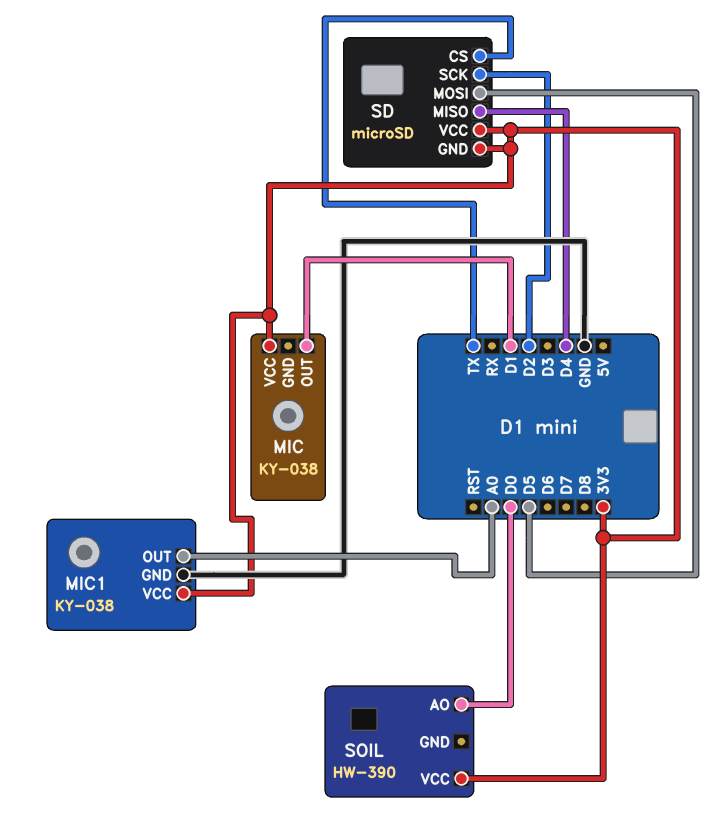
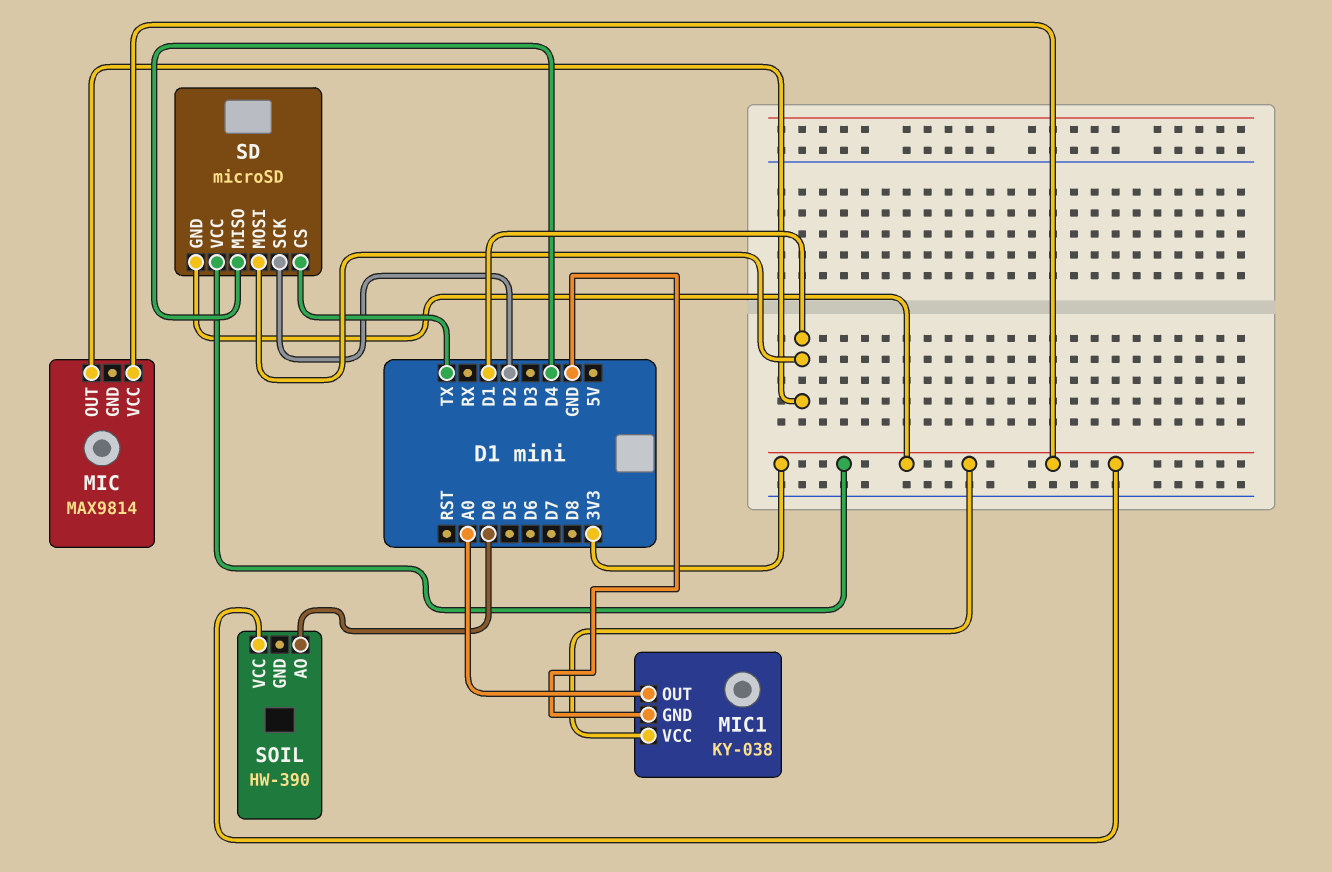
MIC: KY-038 -> MAX9814
SD pin MOSI: D5 -> D1

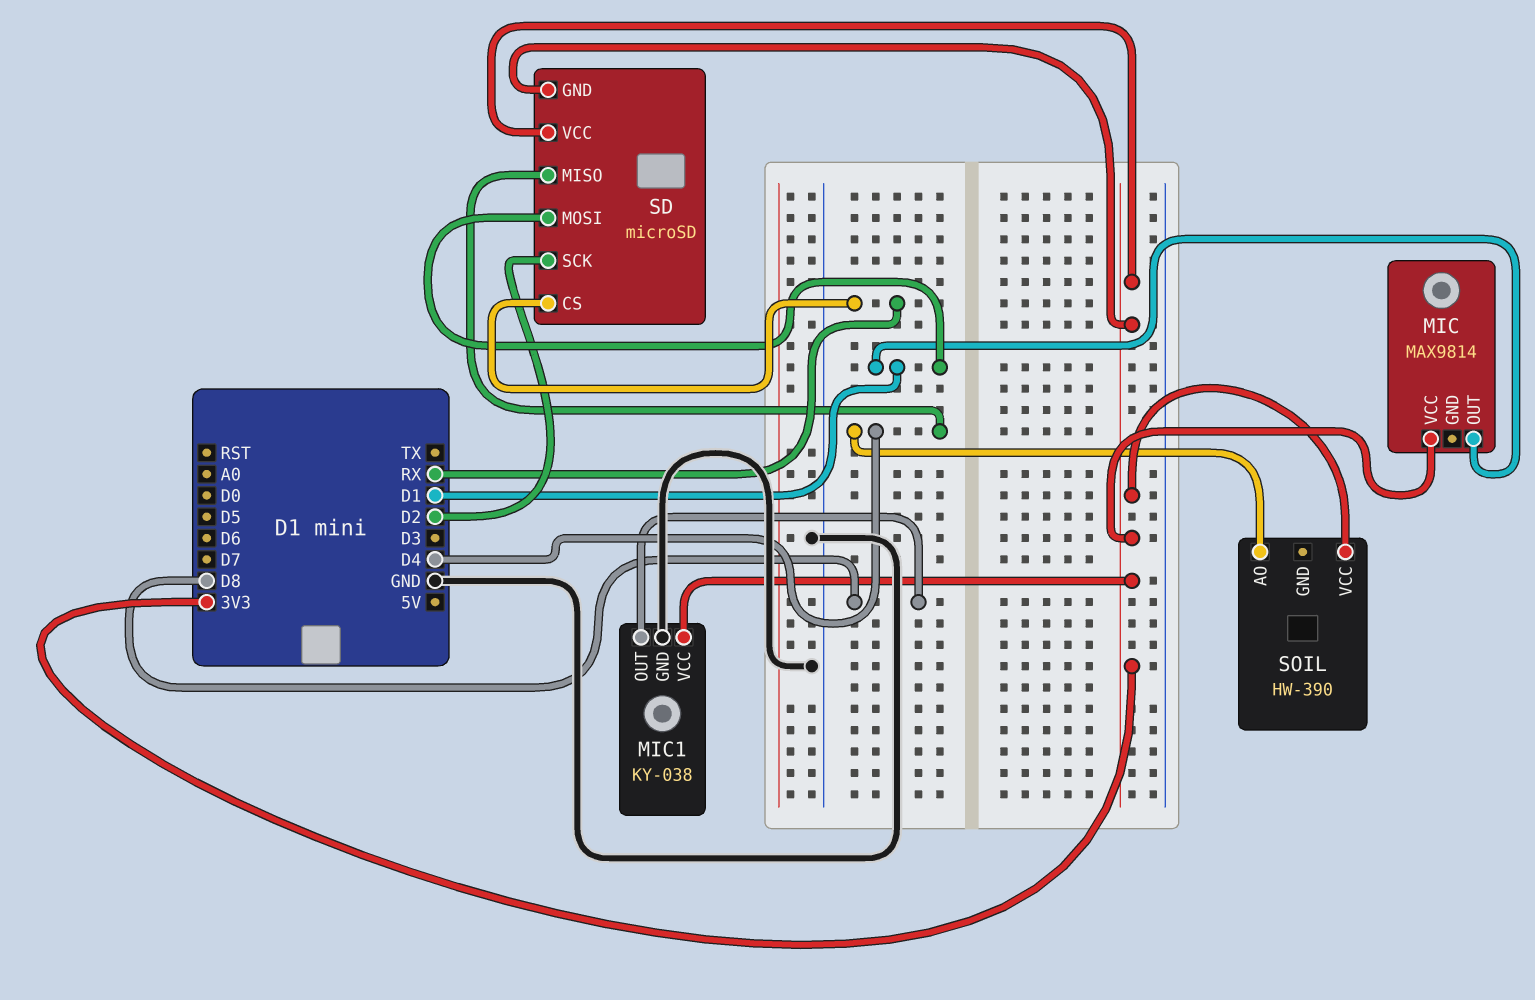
MIC1 pin OUT: A0 -> D8
SD pin CS: TX -> RX
SOIL pin AO: D0 -> D4

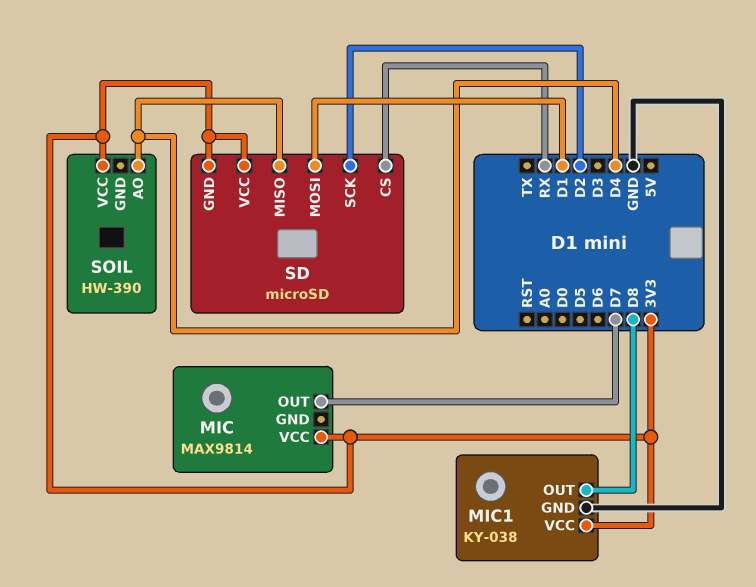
MIC pin OUT: D1 -> D7

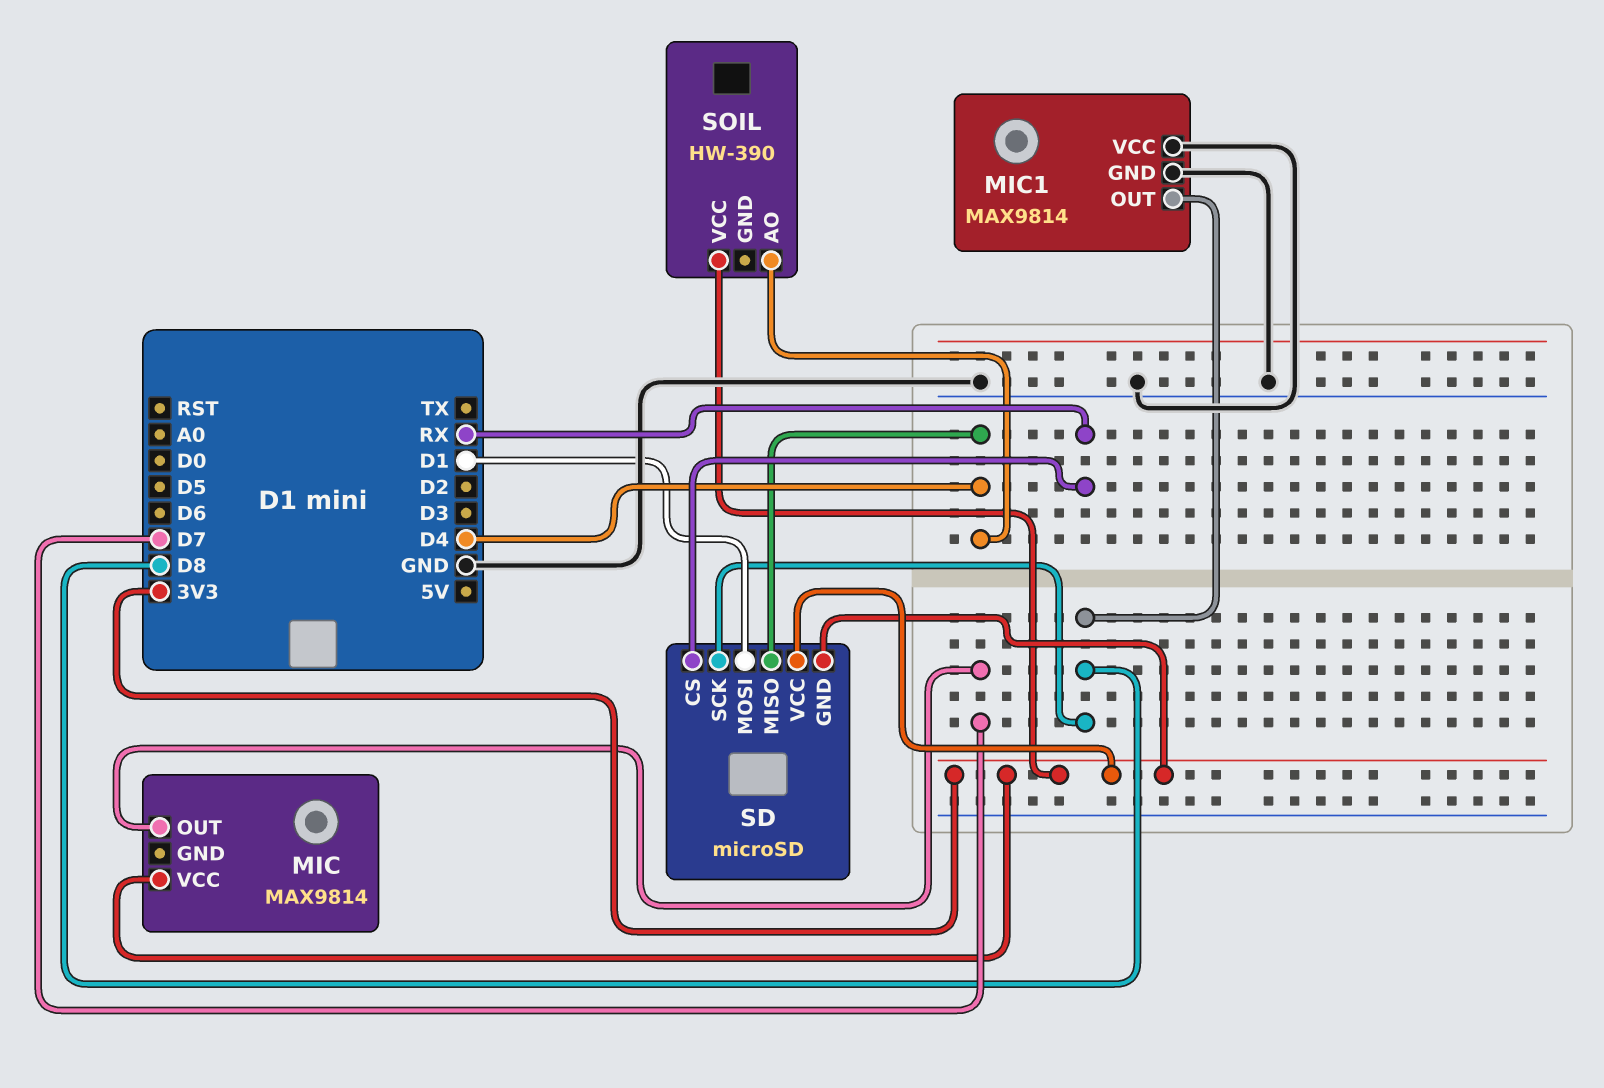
MIC1: KY-038 -> MAX9814
MIC1 pin VCC: 3V3 -> GND
SD pin SCK: D2 -> D8

